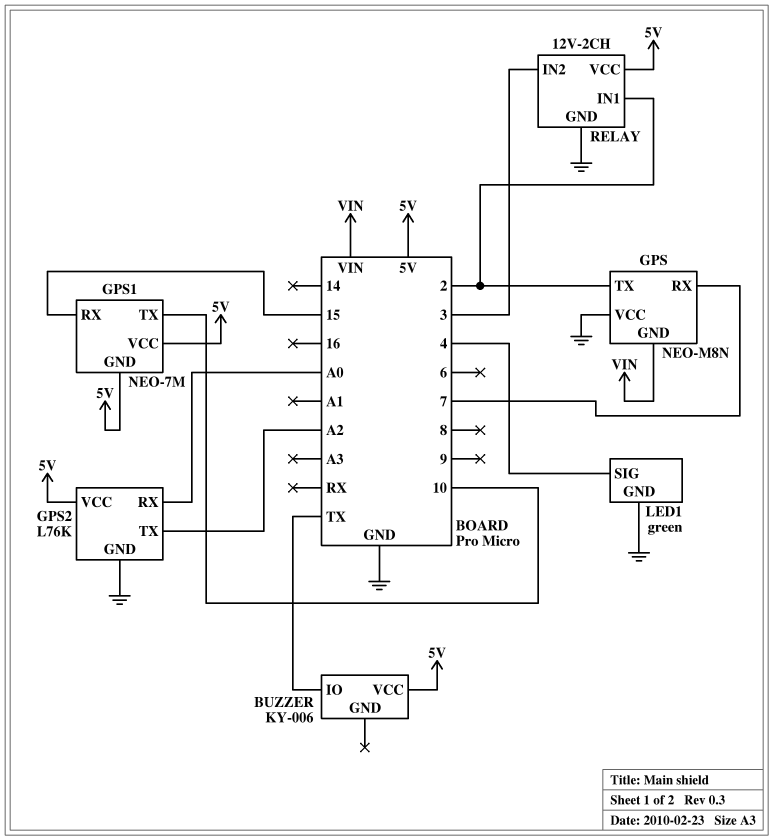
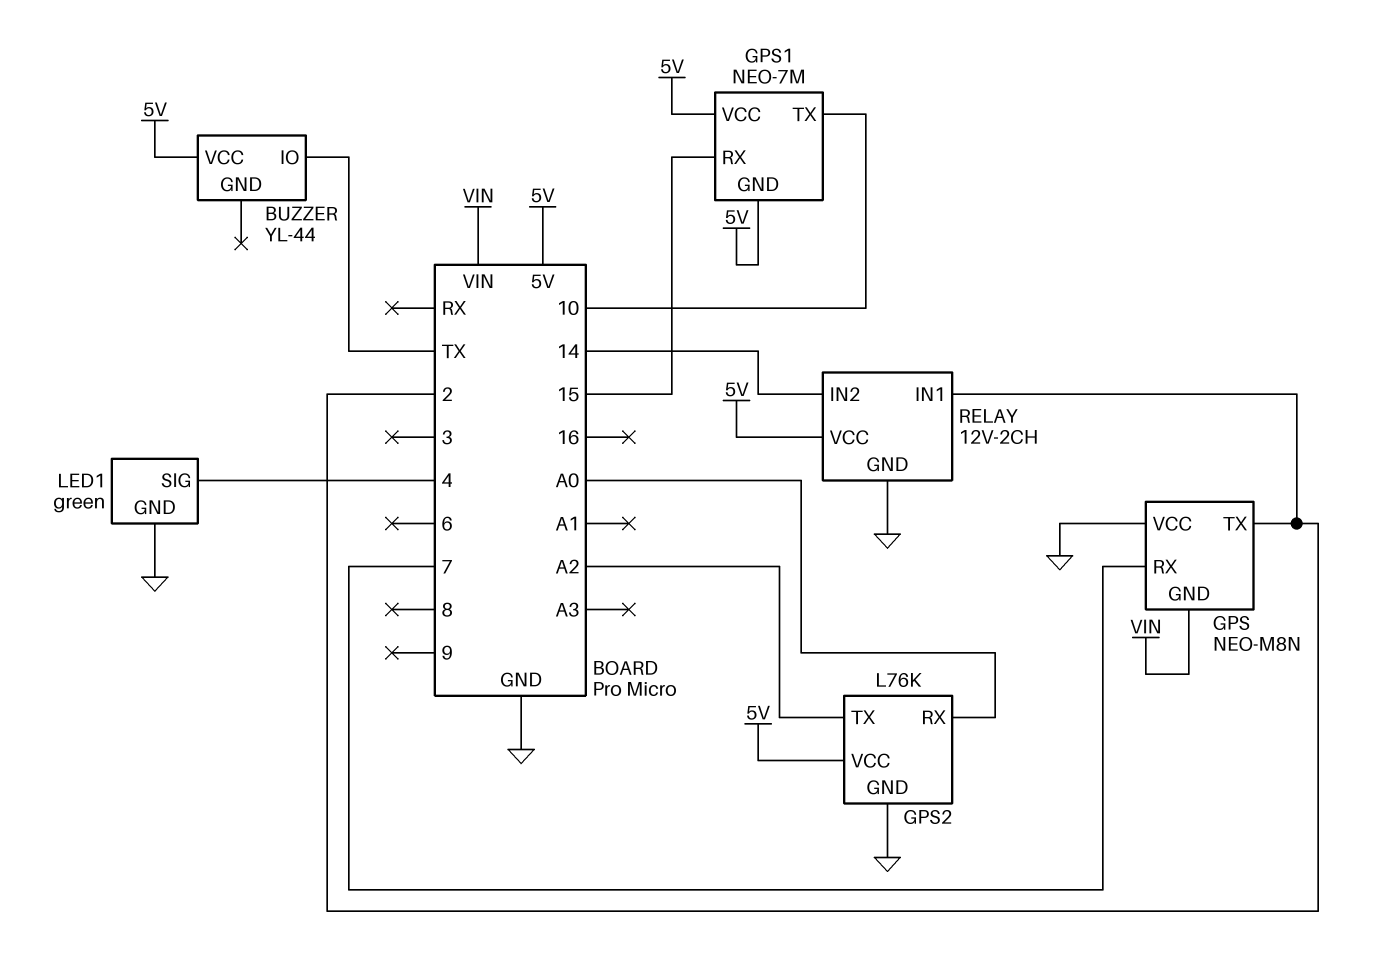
BUZZER: KY-006 -> YL-44
RELAY pin IN2: 3 -> 14

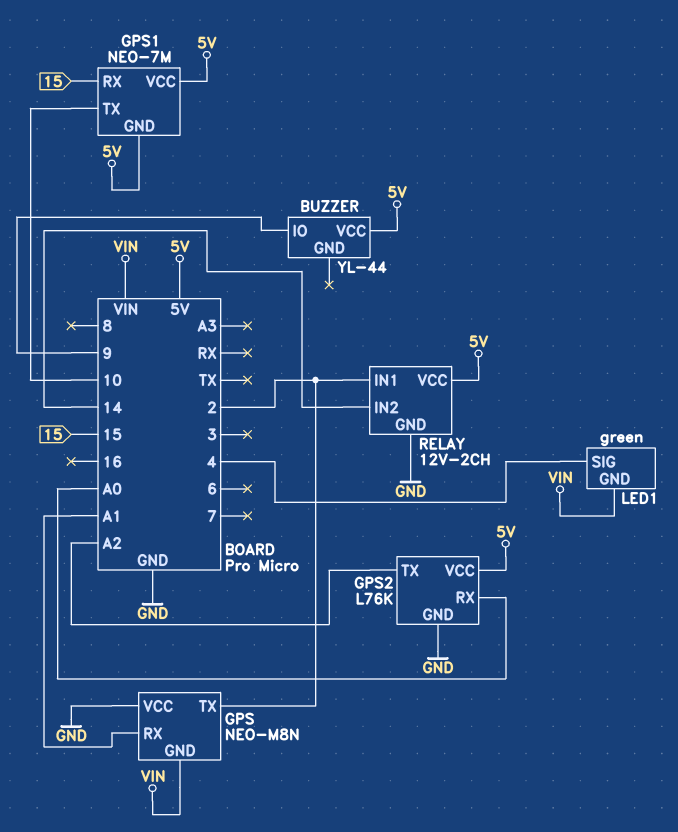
BUZZER pin IO: TX -> 9
GPS pin RX: 7 -> A1
LED1 pin GND: GND -> VIN

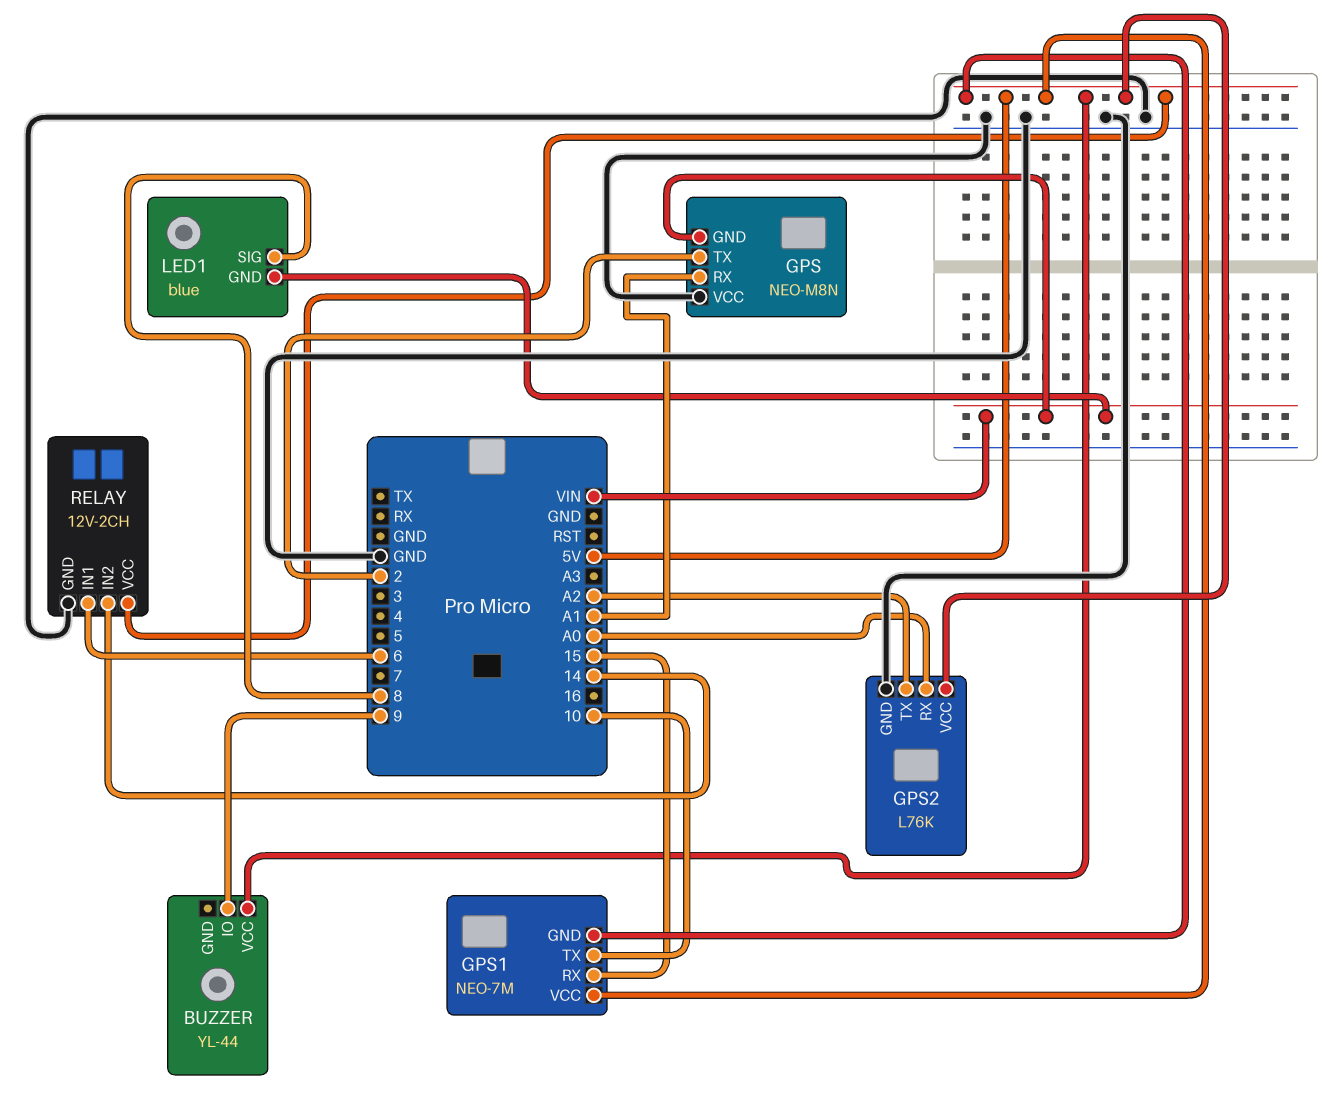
LED1: green -> blue
LED1 pin SIG: 4 -> 8
RELAY pin IN1: 2 -> 6

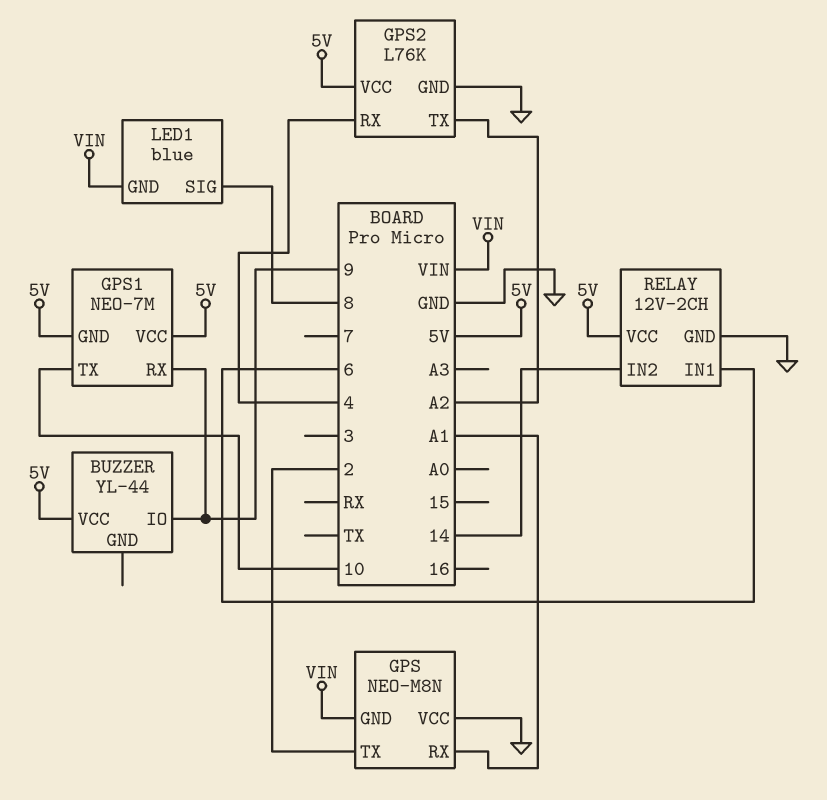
GPS1 pin RX: 15 -> 9
GPS2 pin RX: A0 -> 4

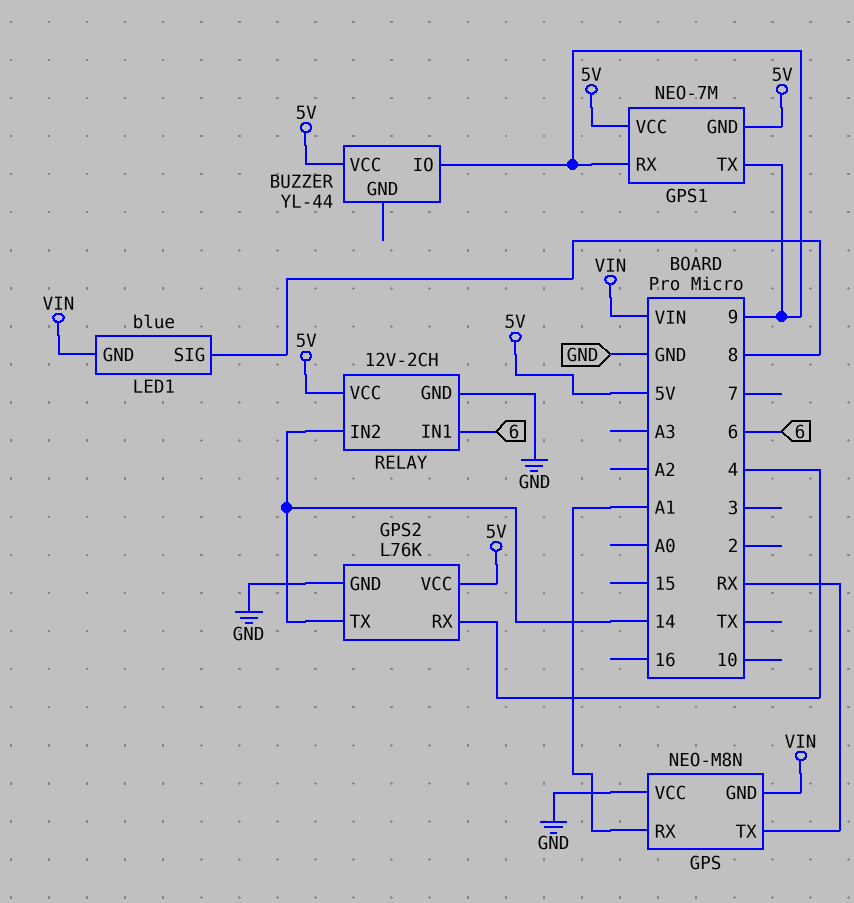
GPS pin TX: 2 -> RX
GPS1 pin TX: 10 -> 9
GPS2 pin TX: A2 -> 14

